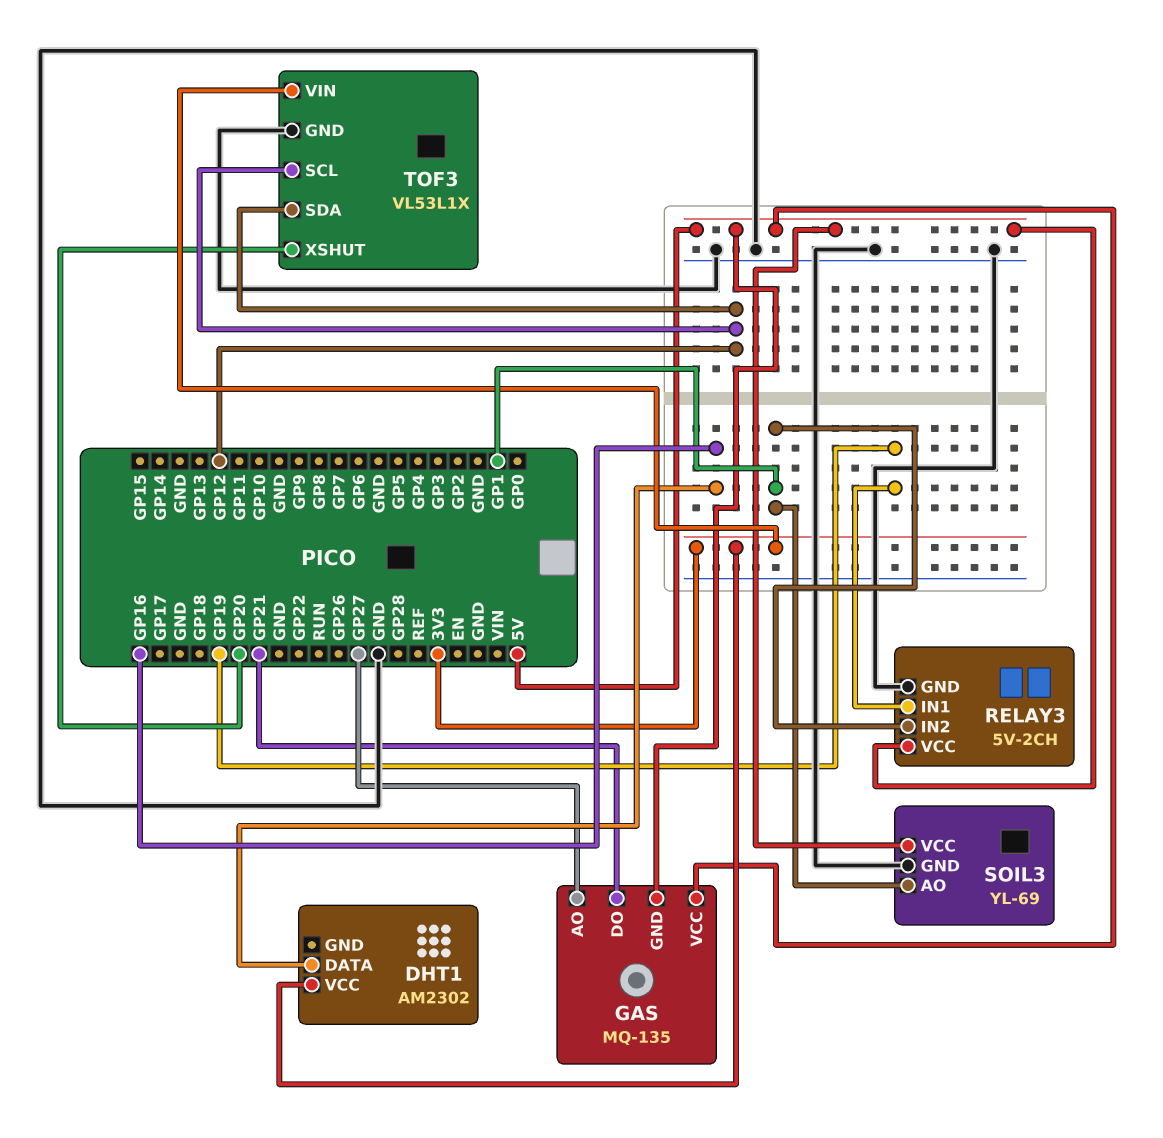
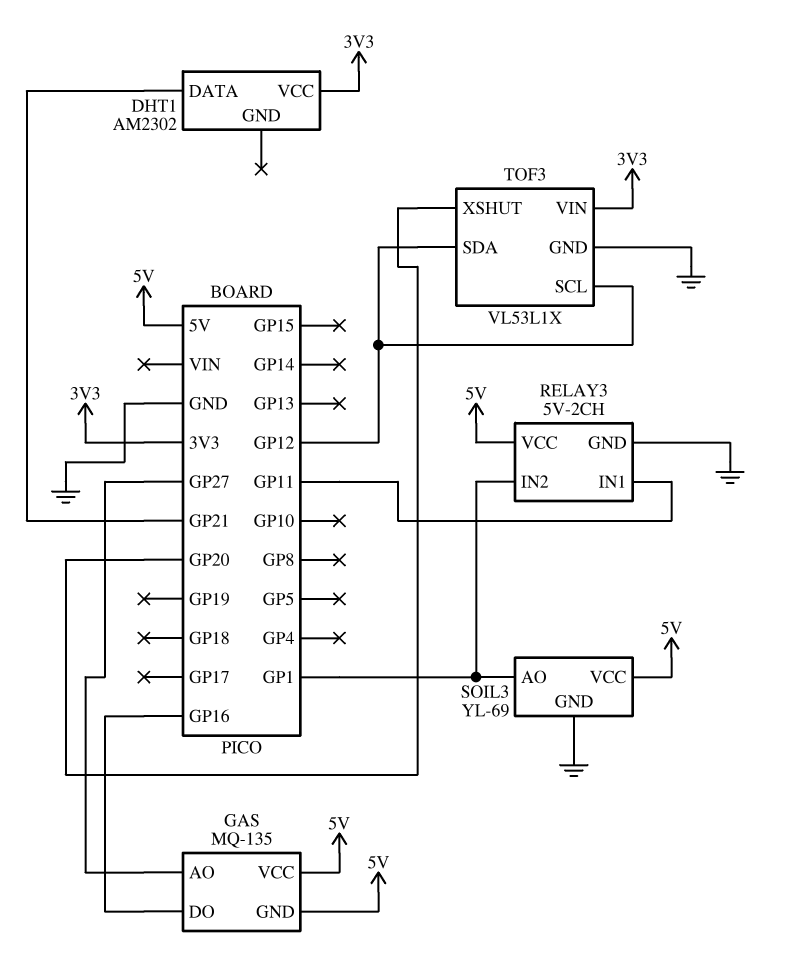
DHT1 pin DATA: GP16 -> GP21
GAS pin DO: GP21 -> GP16
RELAY3 pin IN1: GP19 -> GP11

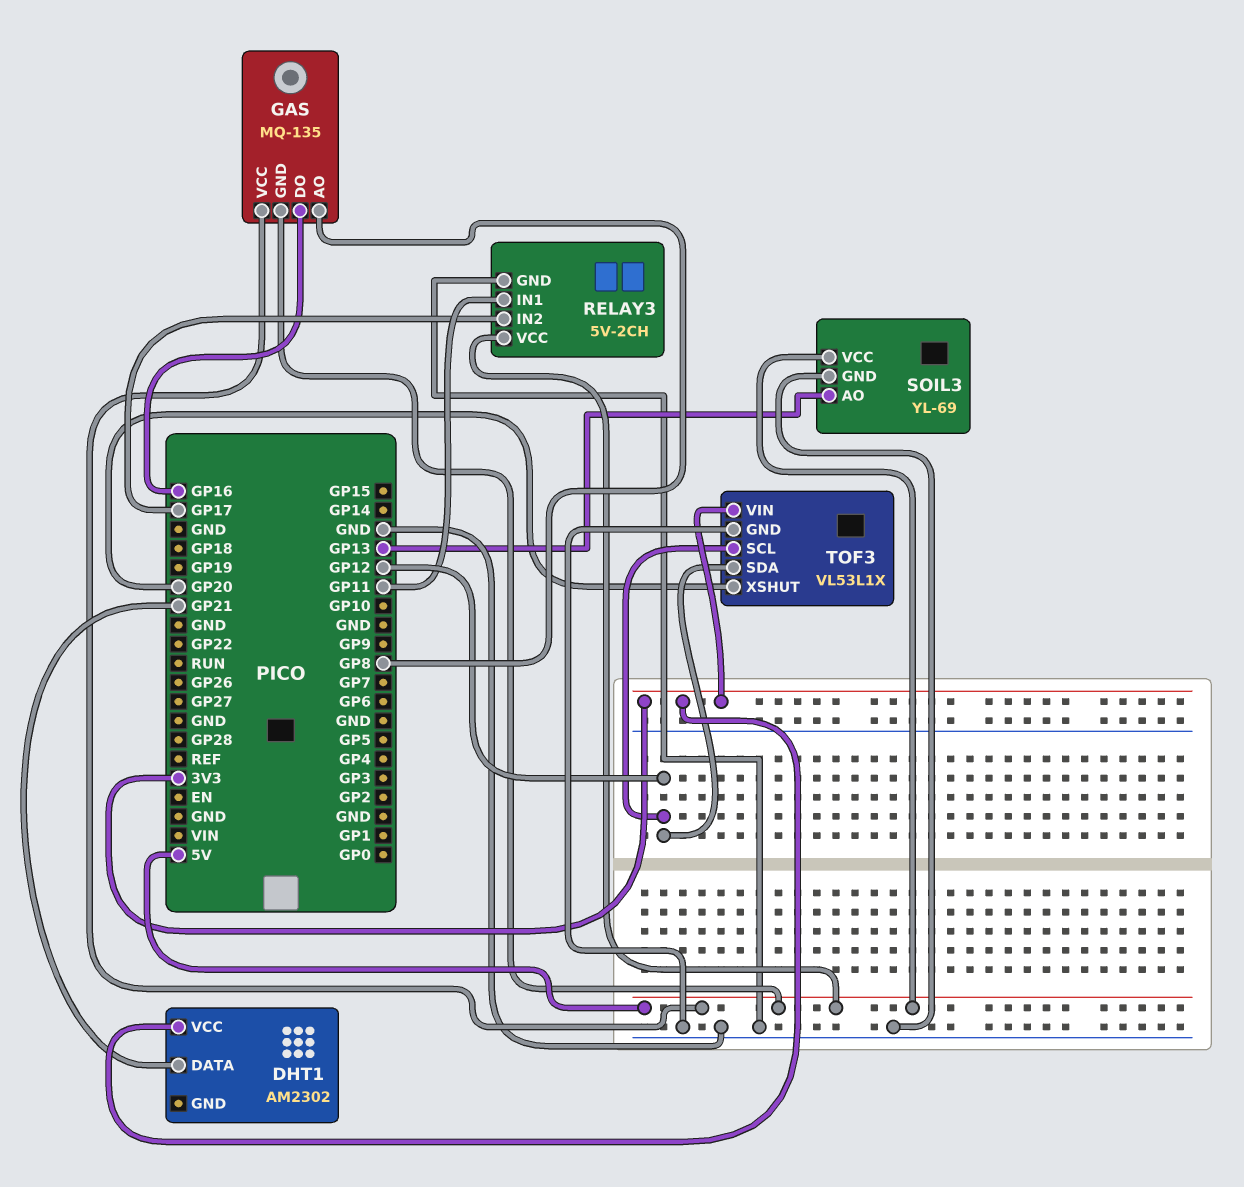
GAS pin AO: GP27 -> GP8
RELAY3 pin IN2: GP1 -> GP17
SOIL3 pin AO: GP1 -> GP13

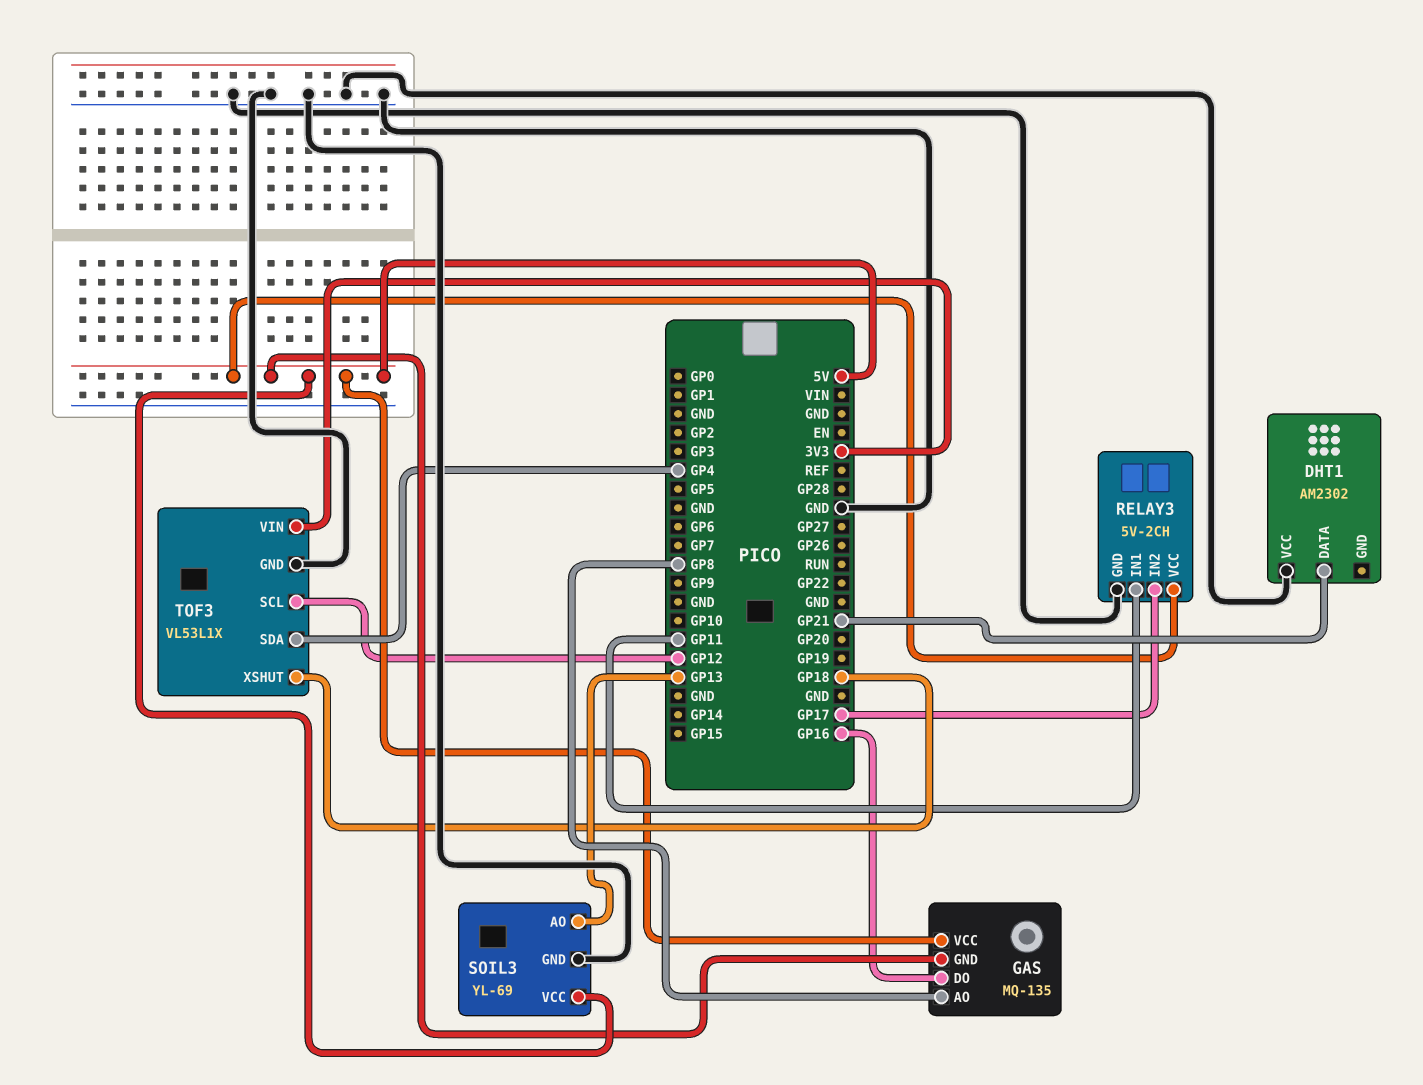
DHT1 pin VCC: 3V3 -> GND
TOF3 pin SDA: GP12 -> GP4
TOF3 pin XSHUT: GP20 -> GP18

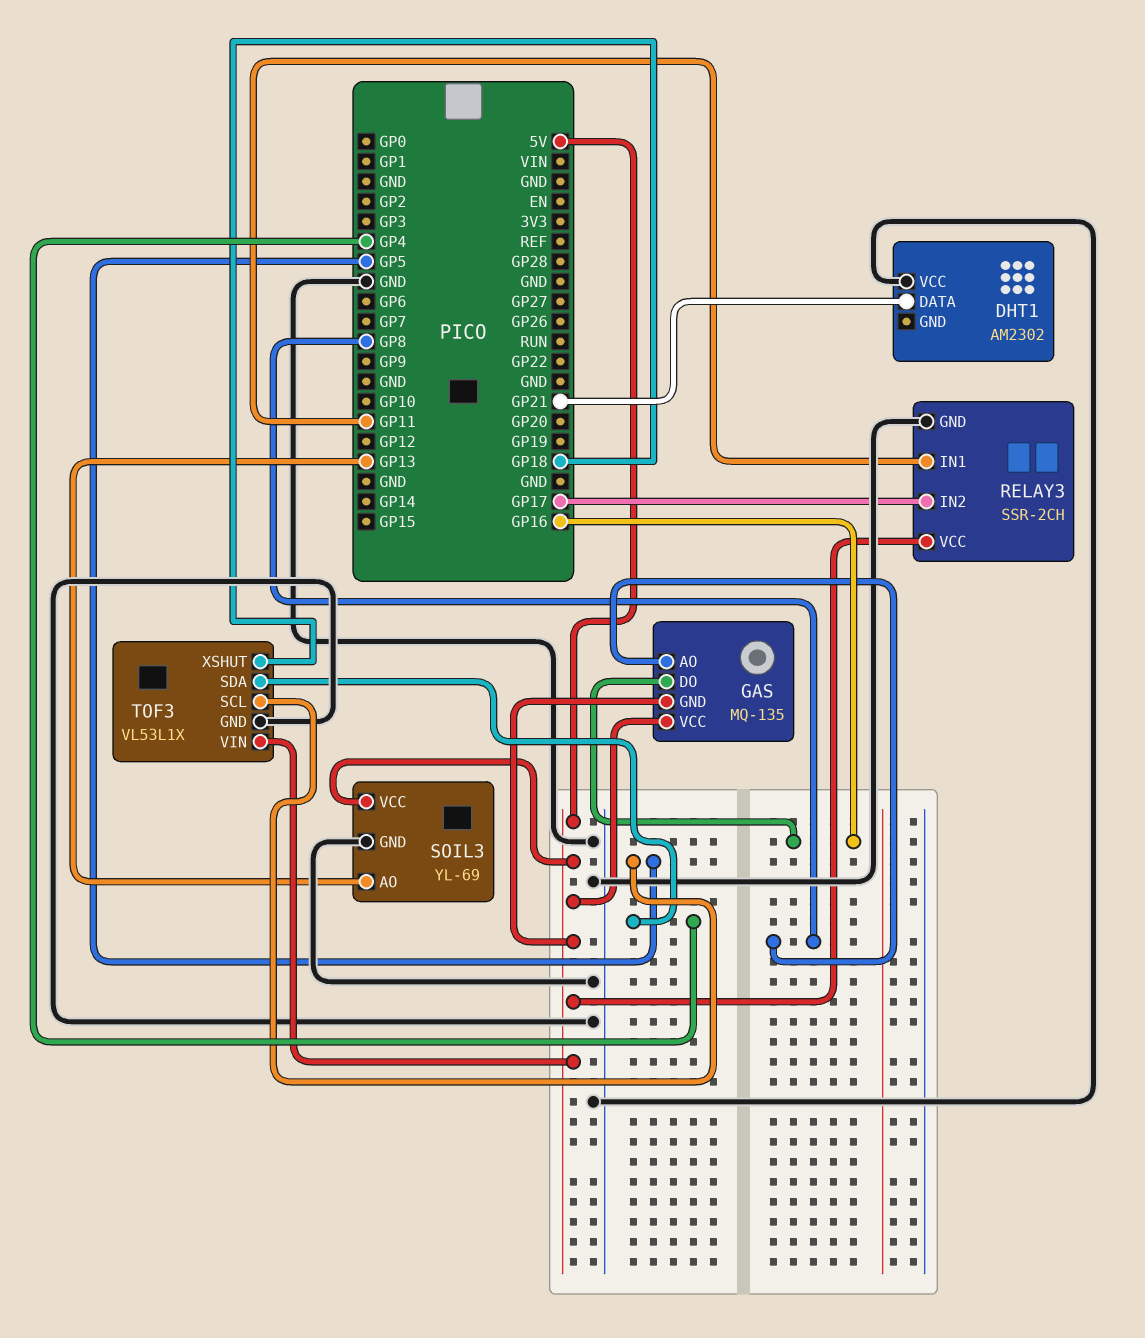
RELAY3: 5V-2CH -> SSR-2CH
TOF3 pin SCL: GP12 -> GP5
TOF3 pin VIN: 3V3 -> 5V

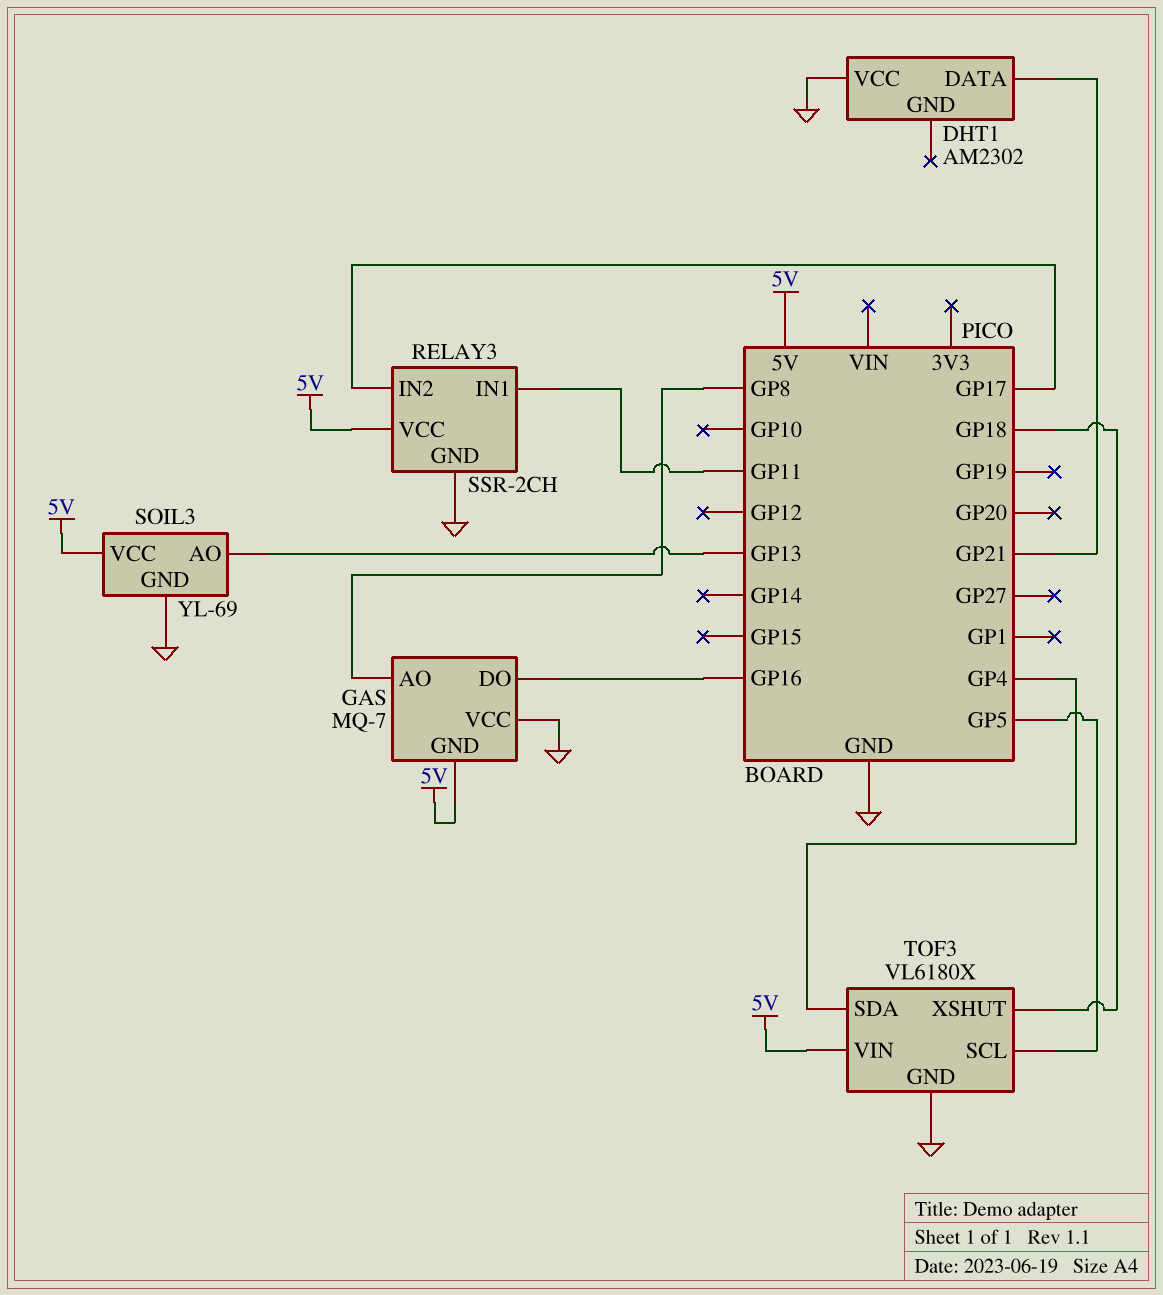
GAS: MQ-135 -> MQ-7
GAS pin VCC: 5V -> GND
TOF3: VL53L1X -> VL6180X

